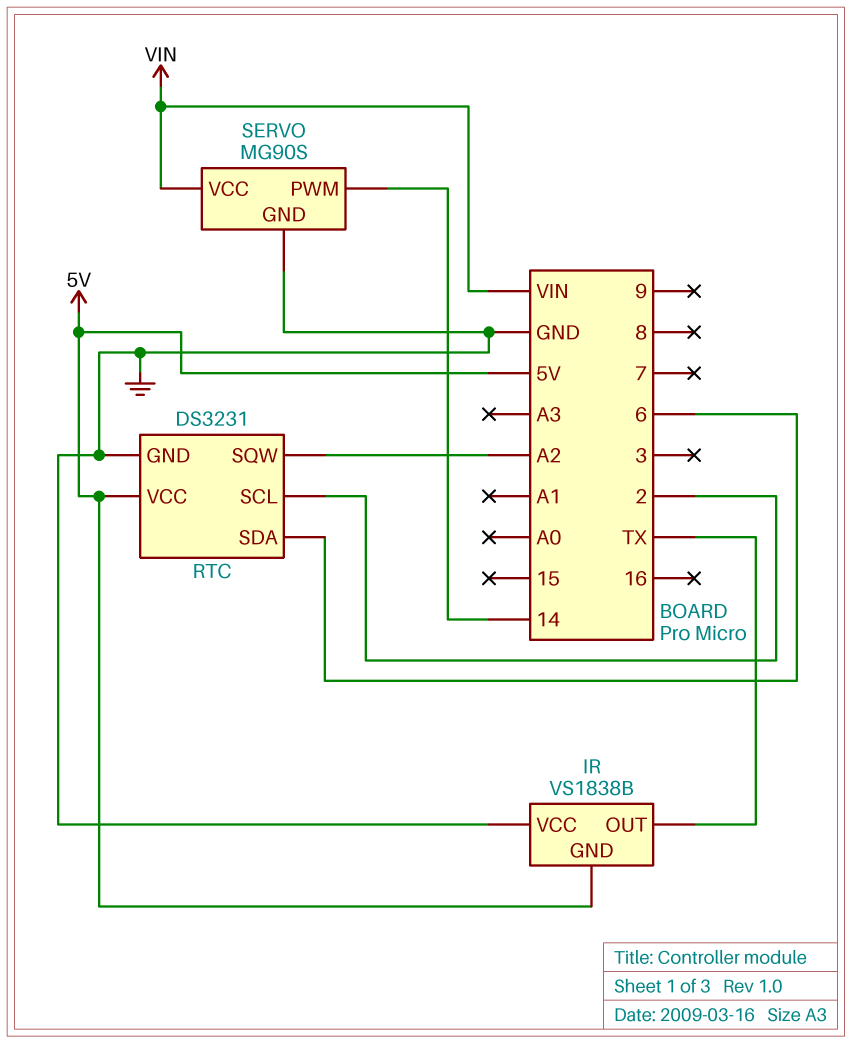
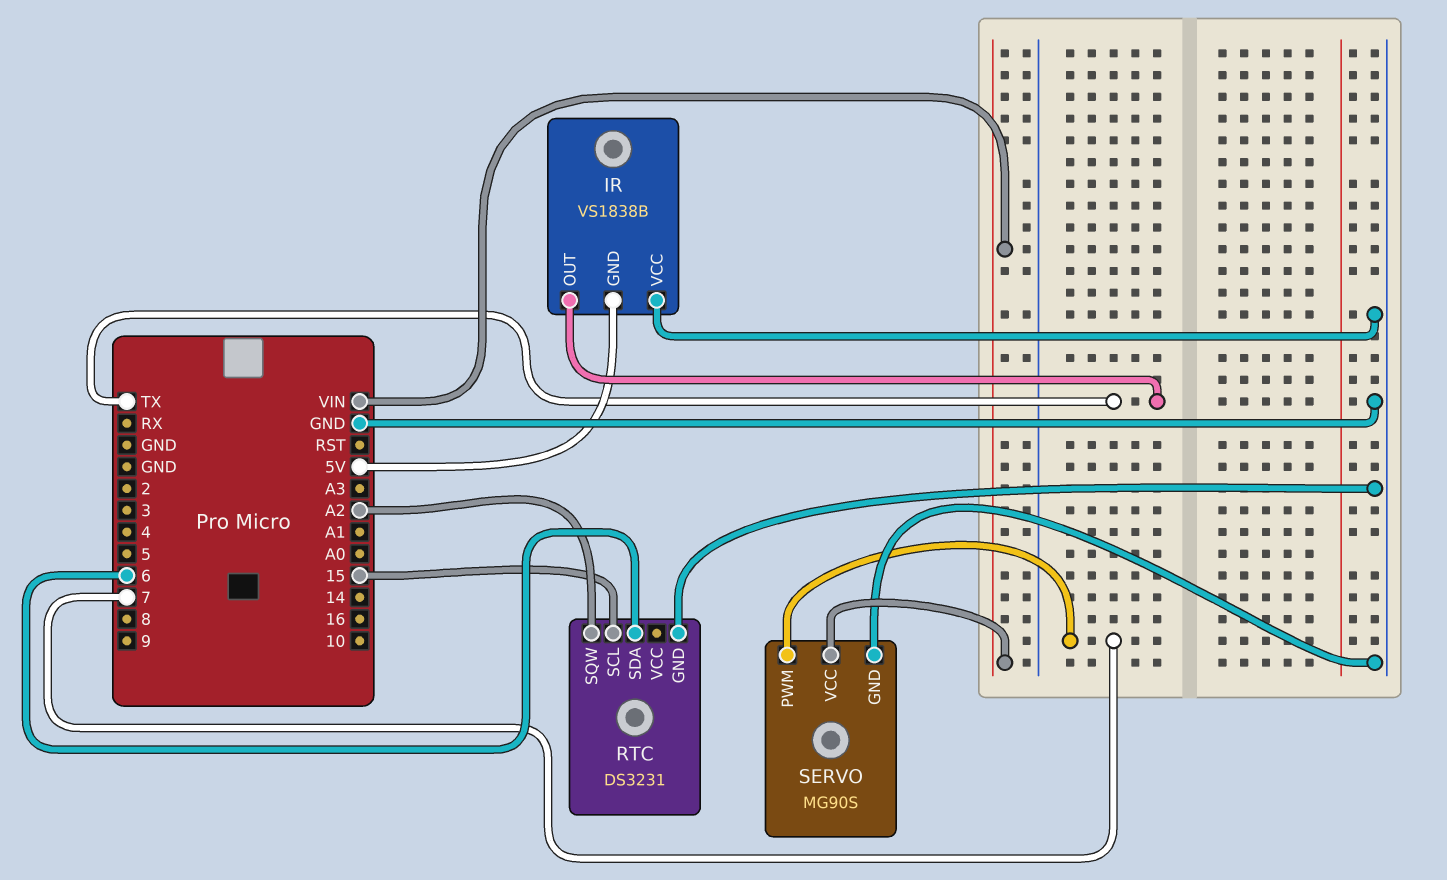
RTC pin SCL: 2 -> 15
RTC pin VCC: 5V -> none
SERVO pin PWM: 14 -> 7

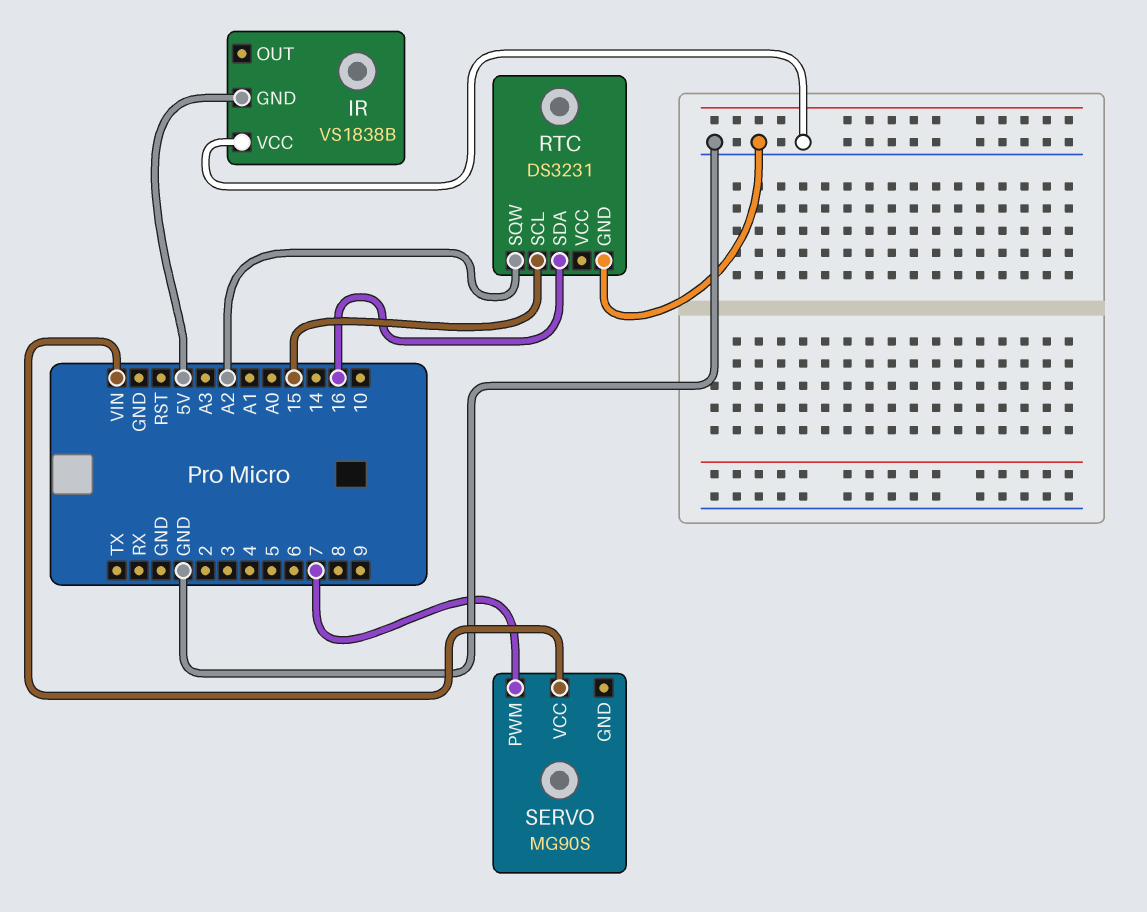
IR pin OUT: TX -> none
RTC pin SDA: 6 -> 16
SERVO pin GND: GND -> none

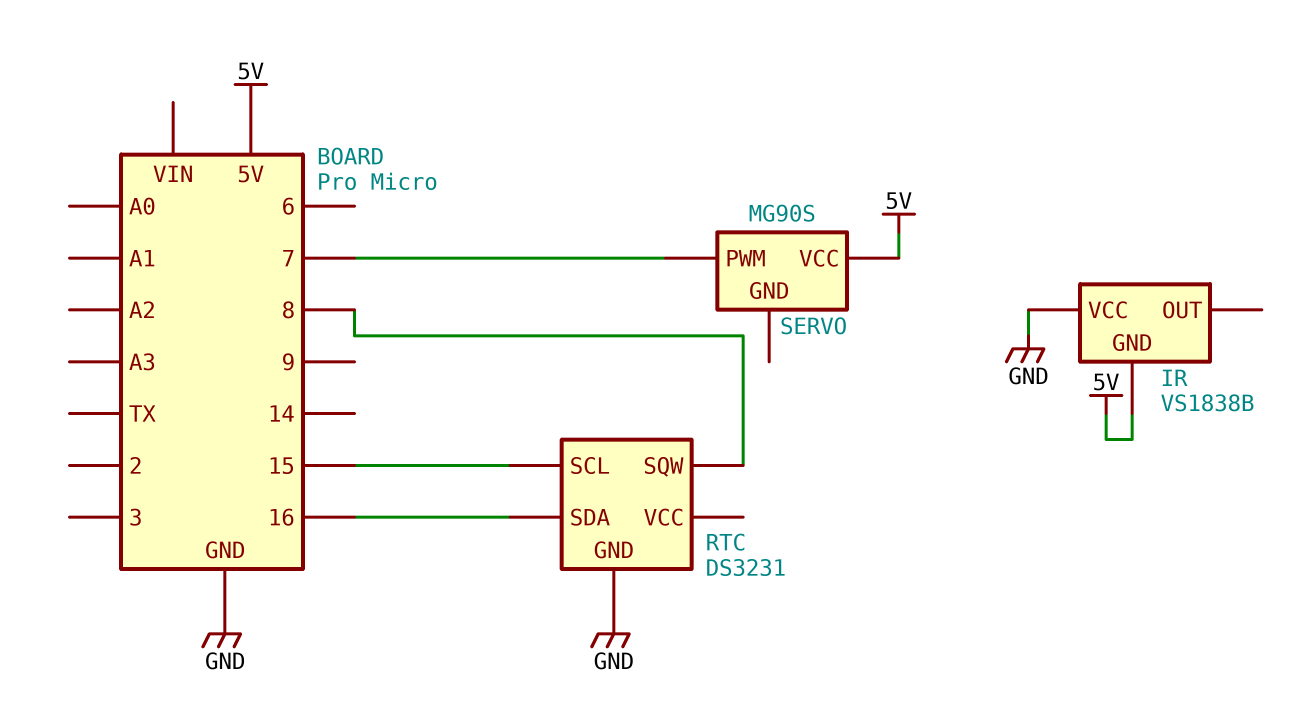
RTC pin SQW: A2 -> 8
SERVO pin VCC: VIN -> 5V

